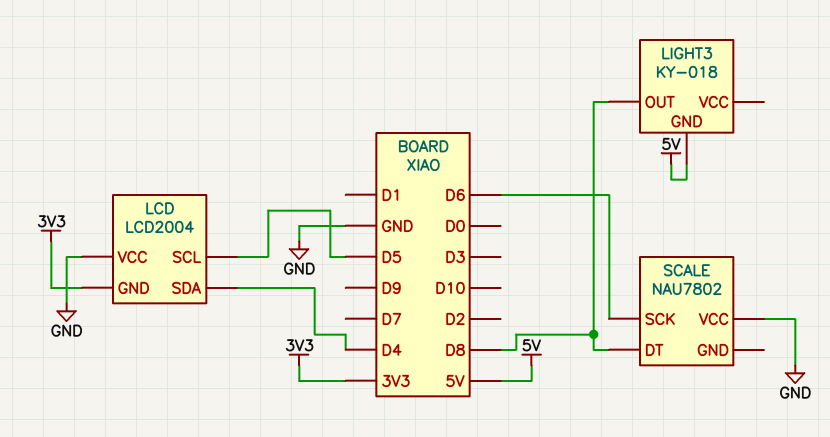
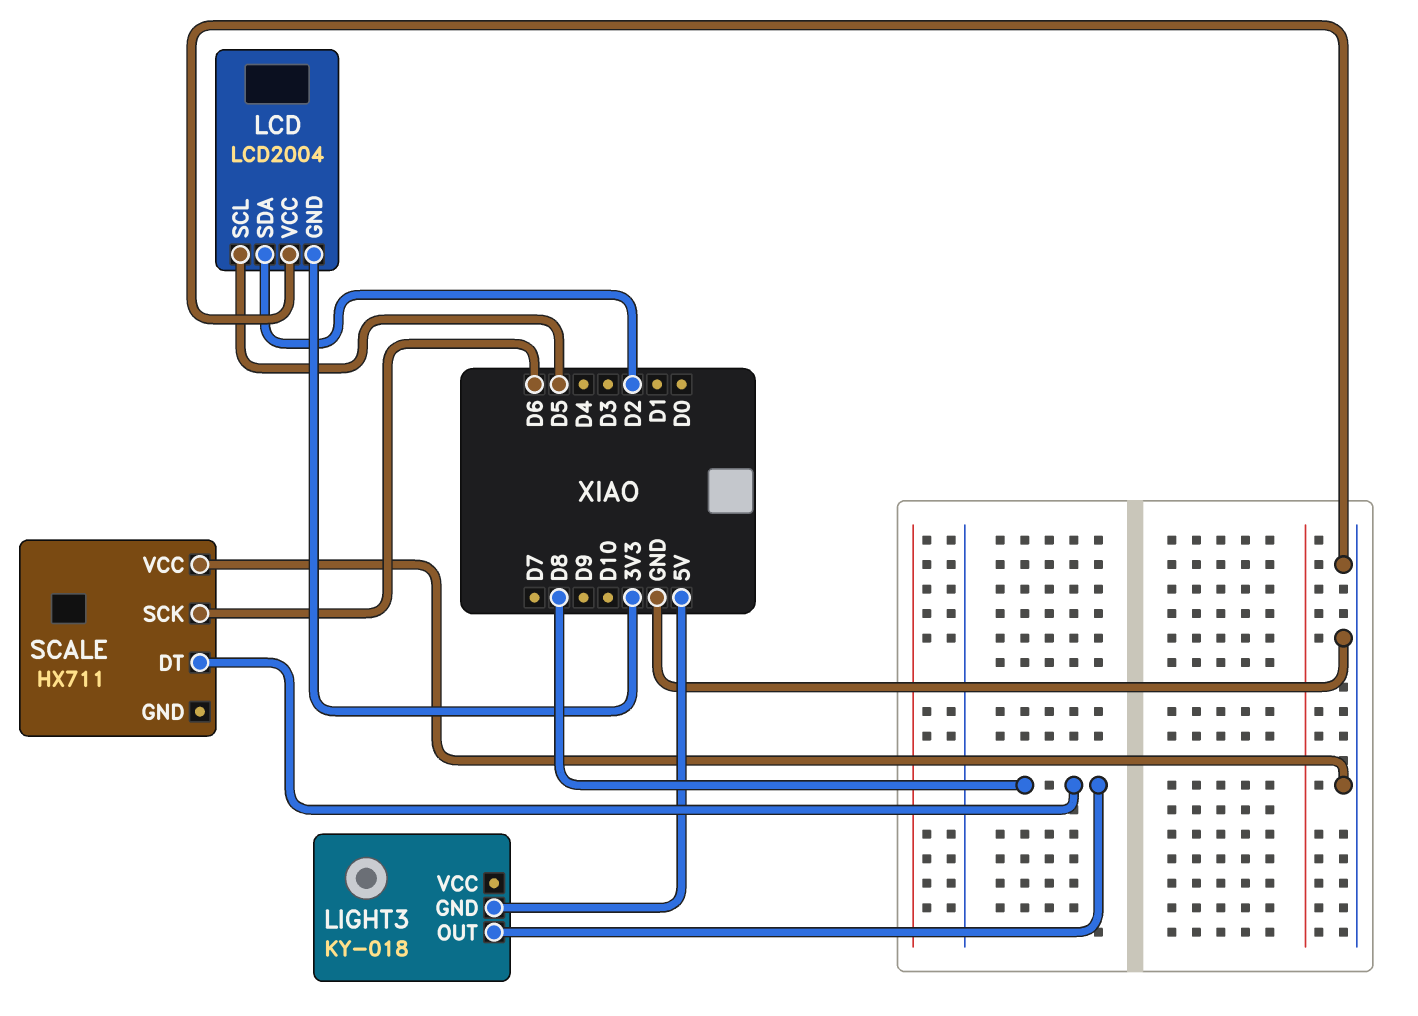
LCD pin SDA: D4 -> D2
SCALE: NAU7802 -> HX711

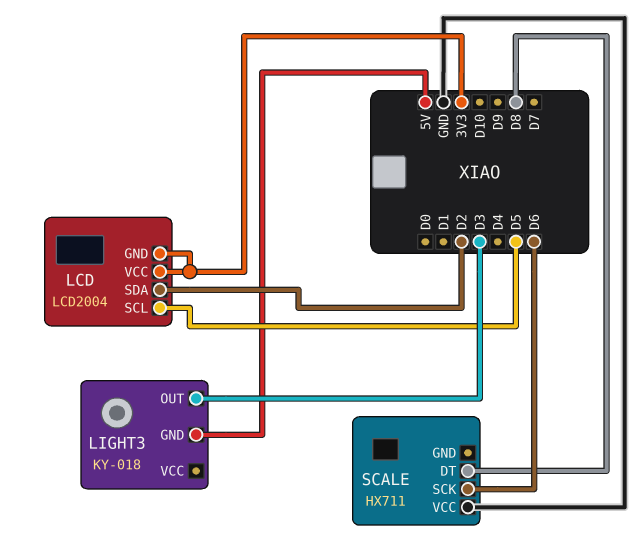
LCD pin VCC: GND -> 3V3
LIGHT3 pin OUT: D8 -> D3

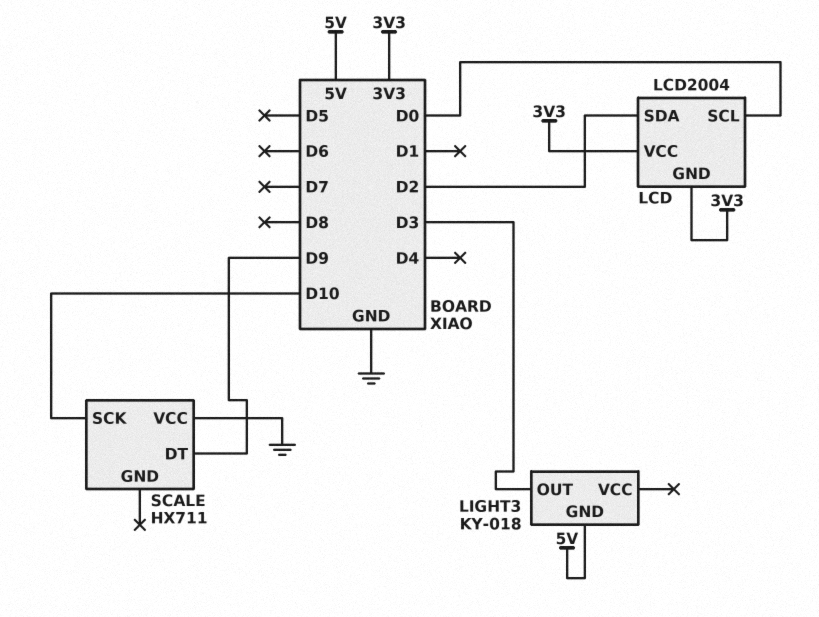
LCD pin SCL: D5 -> D0
SCALE pin DT: D8 -> D9
SCALE pin SCK: D6 -> D10

